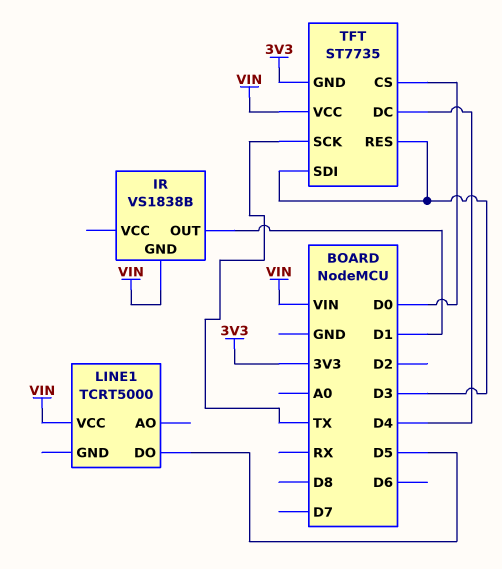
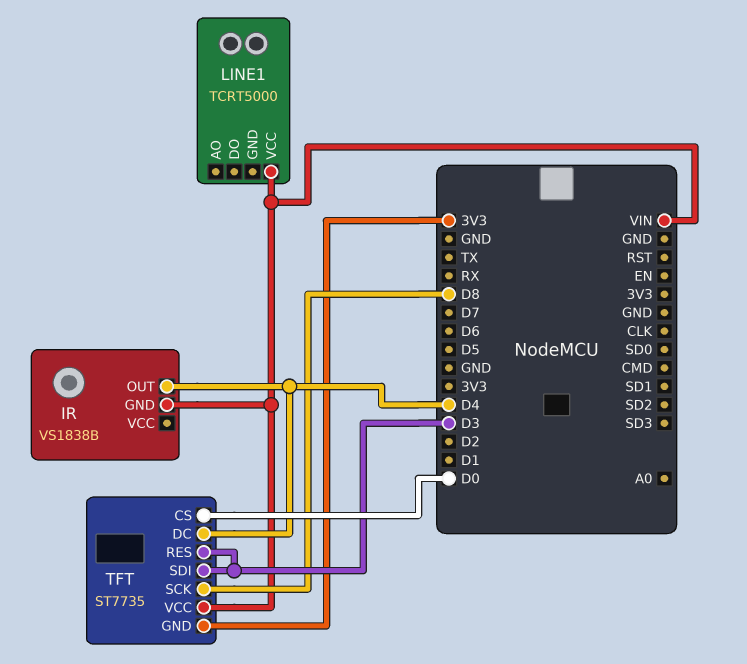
IR pin OUT: D1 -> D4
LINE1 pin DO: D5 -> none
TFT pin SCK: TX -> D8

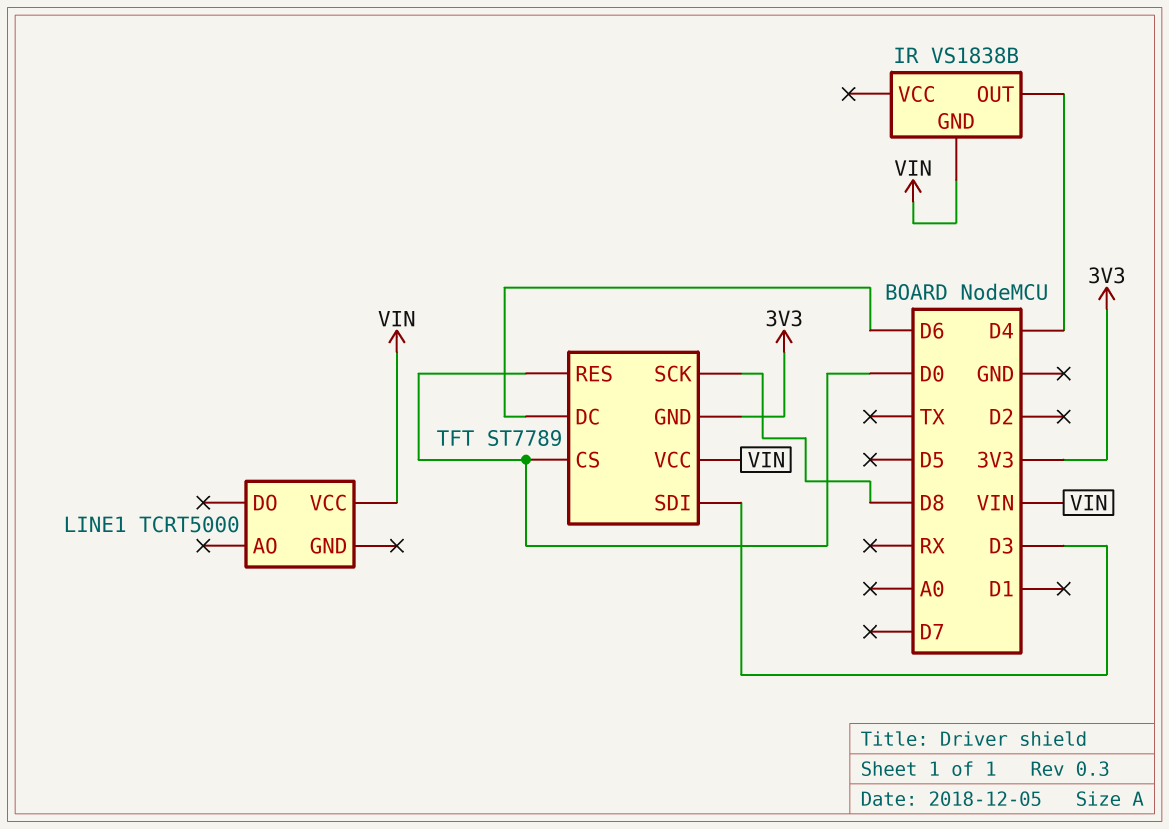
TFT: ST7735 -> ST7789
TFT pin DC: D4 -> D6
TFT pin RES: D3 -> D0

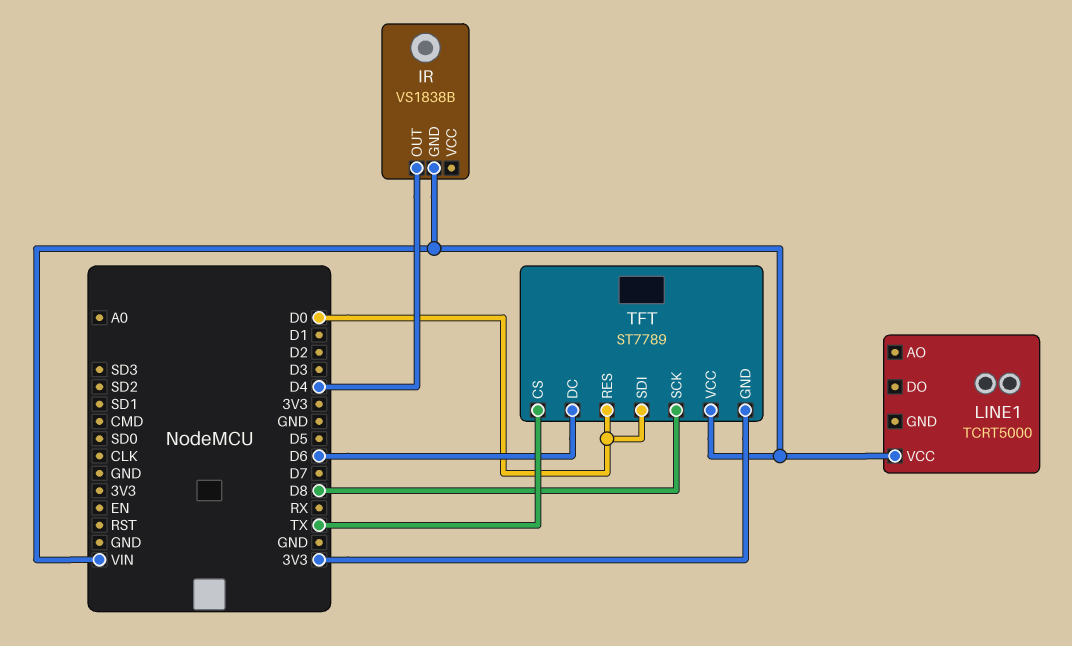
TFT pin CS: D0 -> TX
TFT pin SDI: D3 -> D0

